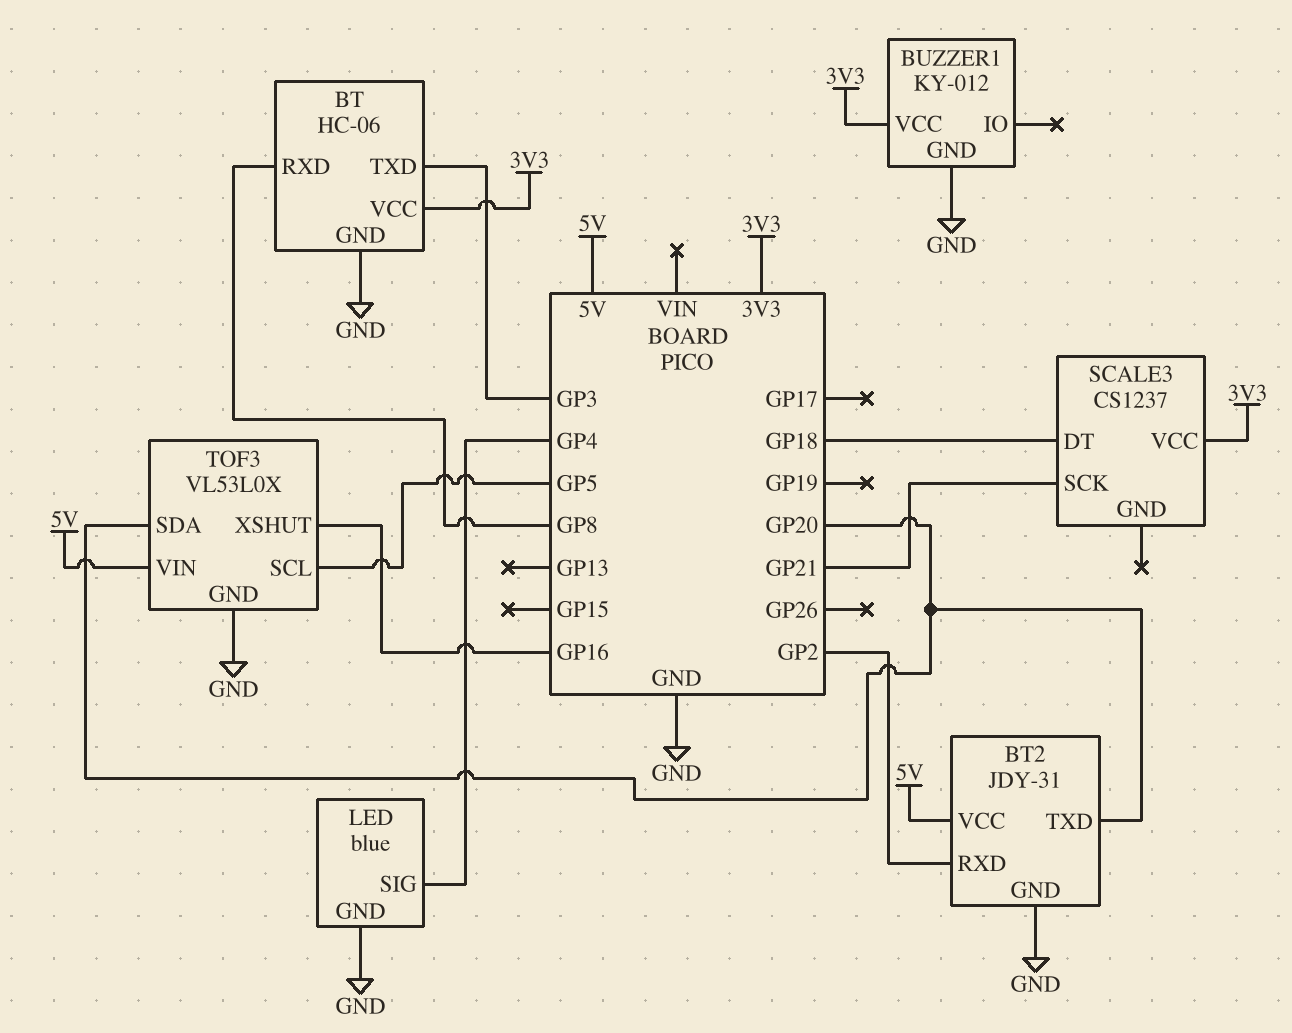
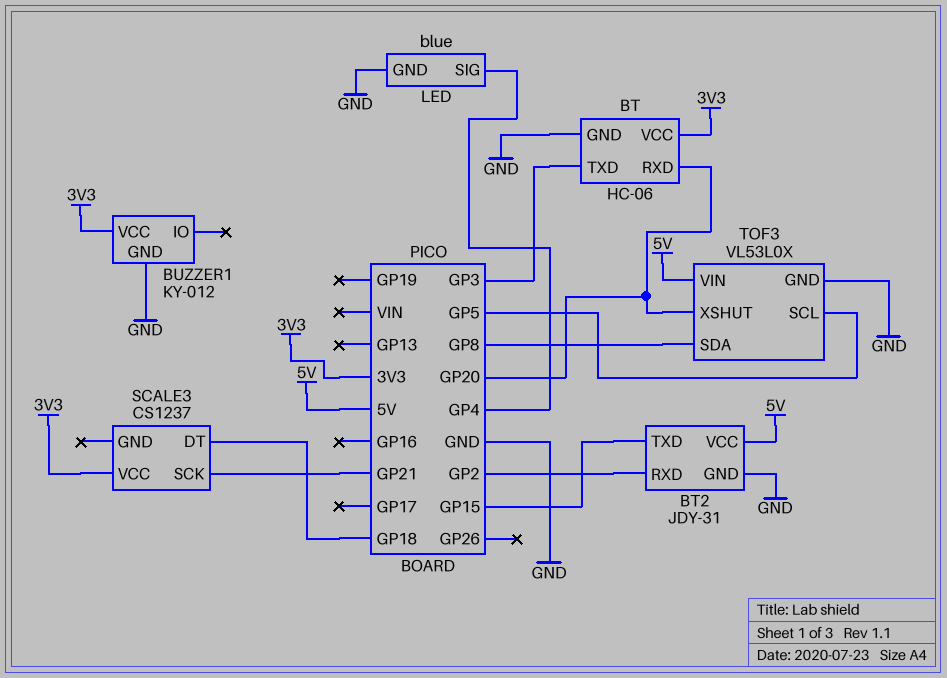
BT pin RXD: GP8 -> GP20
BT2 pin TXD: GP20 -> GP15
TOF3 pin SDA: GP20 -> GP8
TOF3 pin XSHUT: GP16 -> GP20

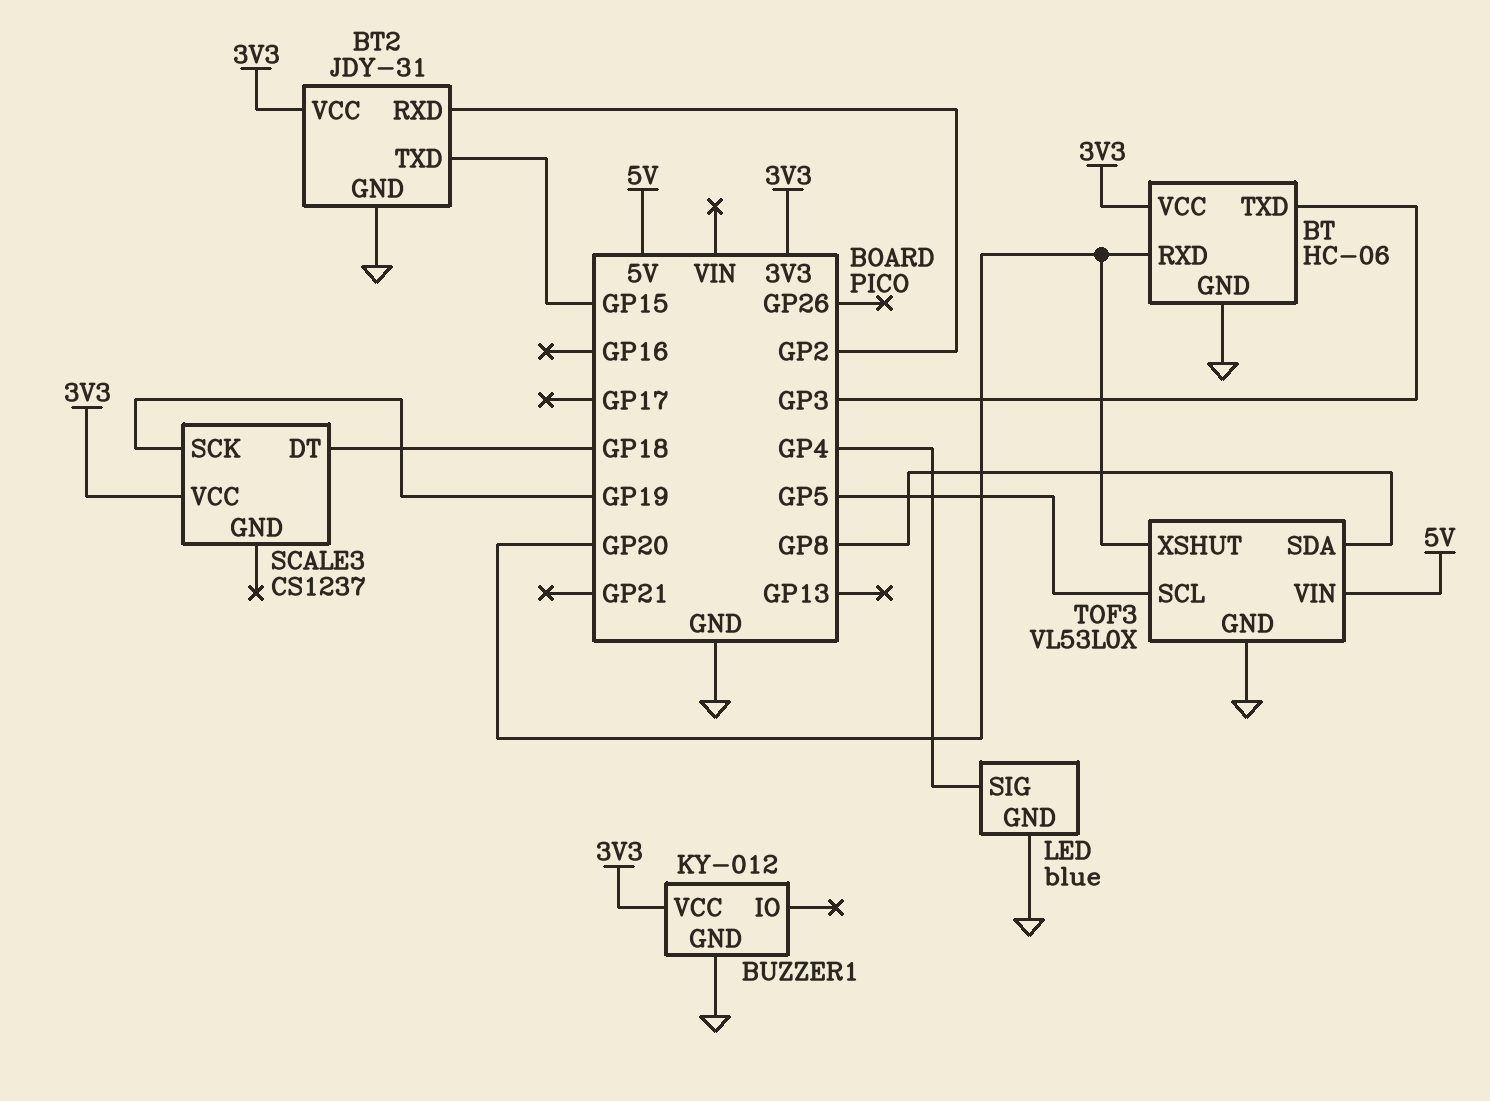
BT2 pin VCC: 5V -> 3V3
SCALE3 pin SCK: GP21 -> GP19

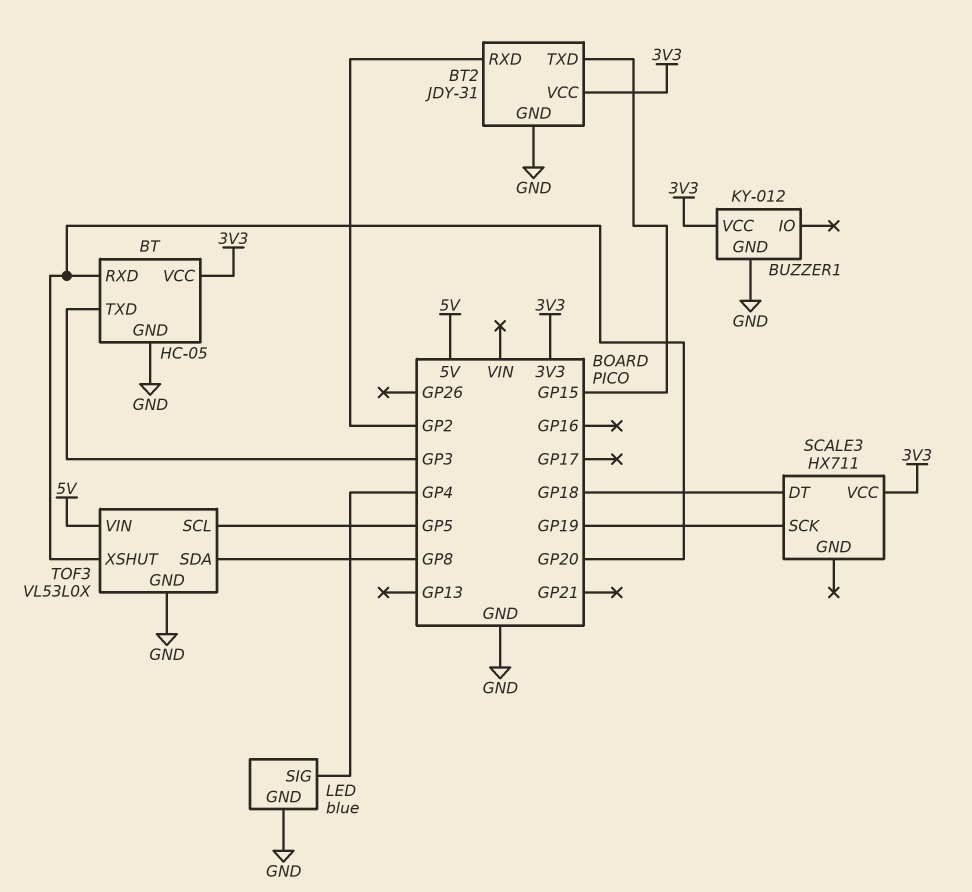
BT: HC-06 -> HC-05
SCALE3: CS1237 -> HX711

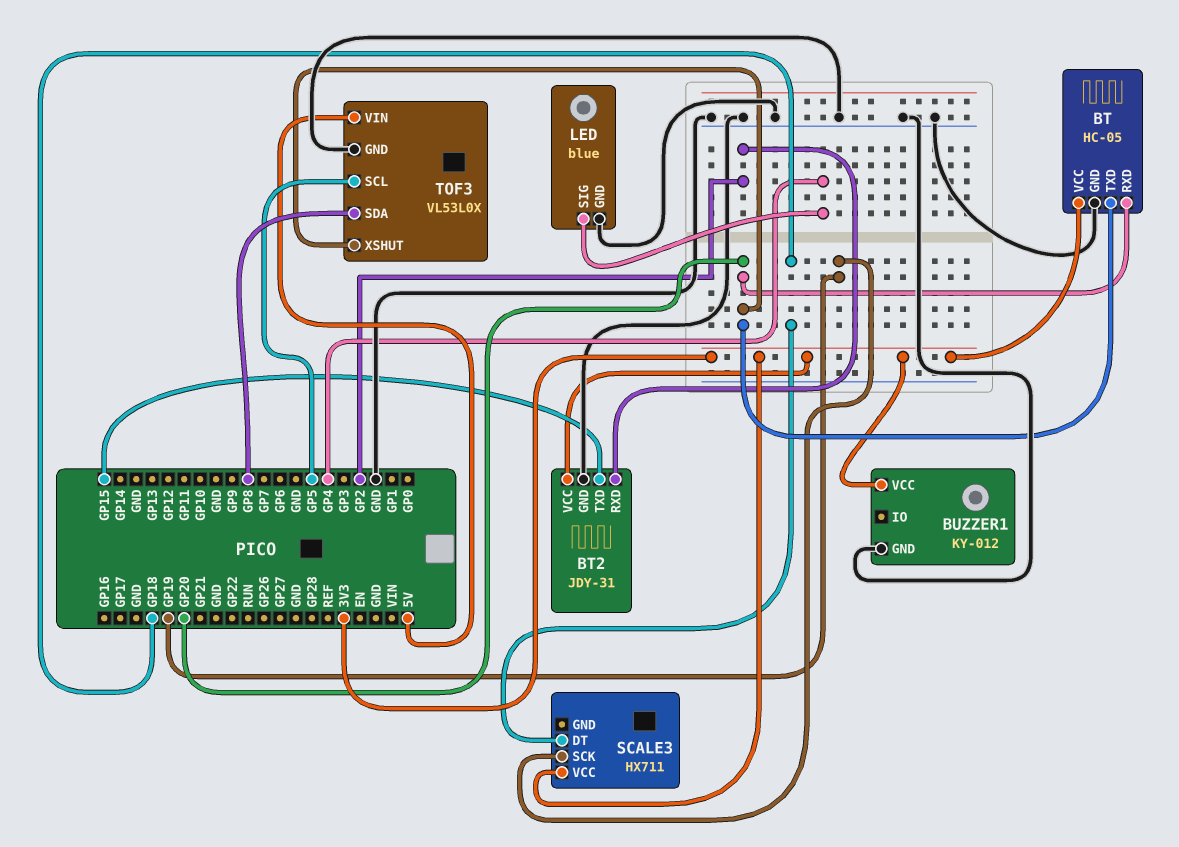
BT pin TXD: GP3 -> GP20

